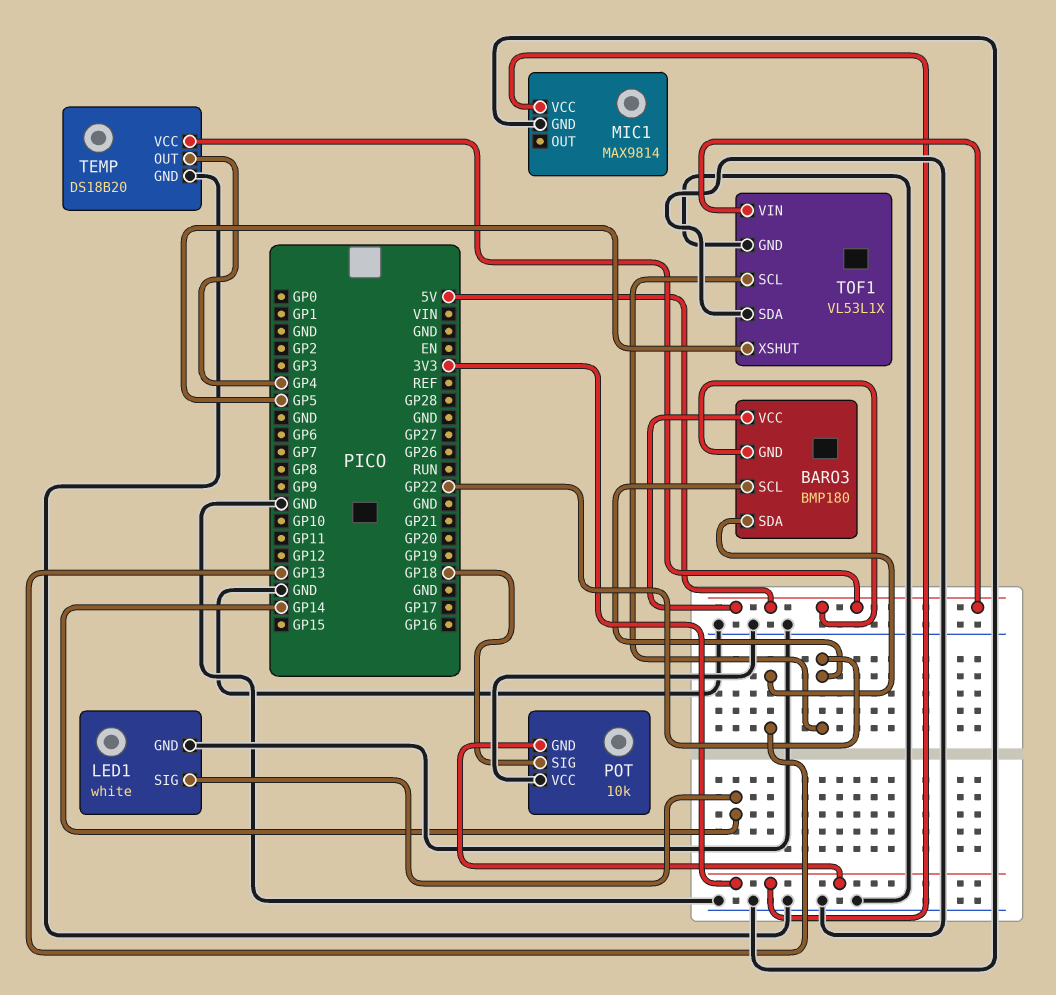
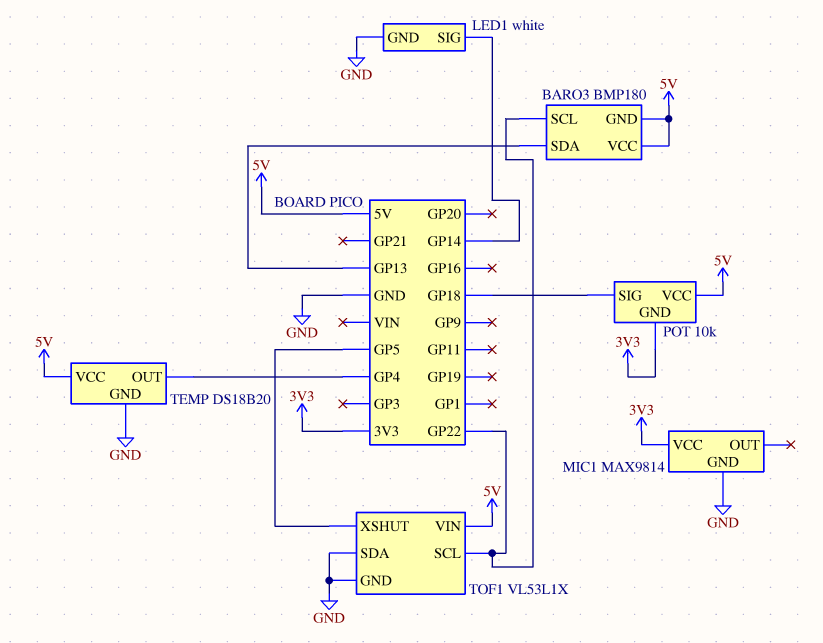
POT pin VCC: GND -> 5V

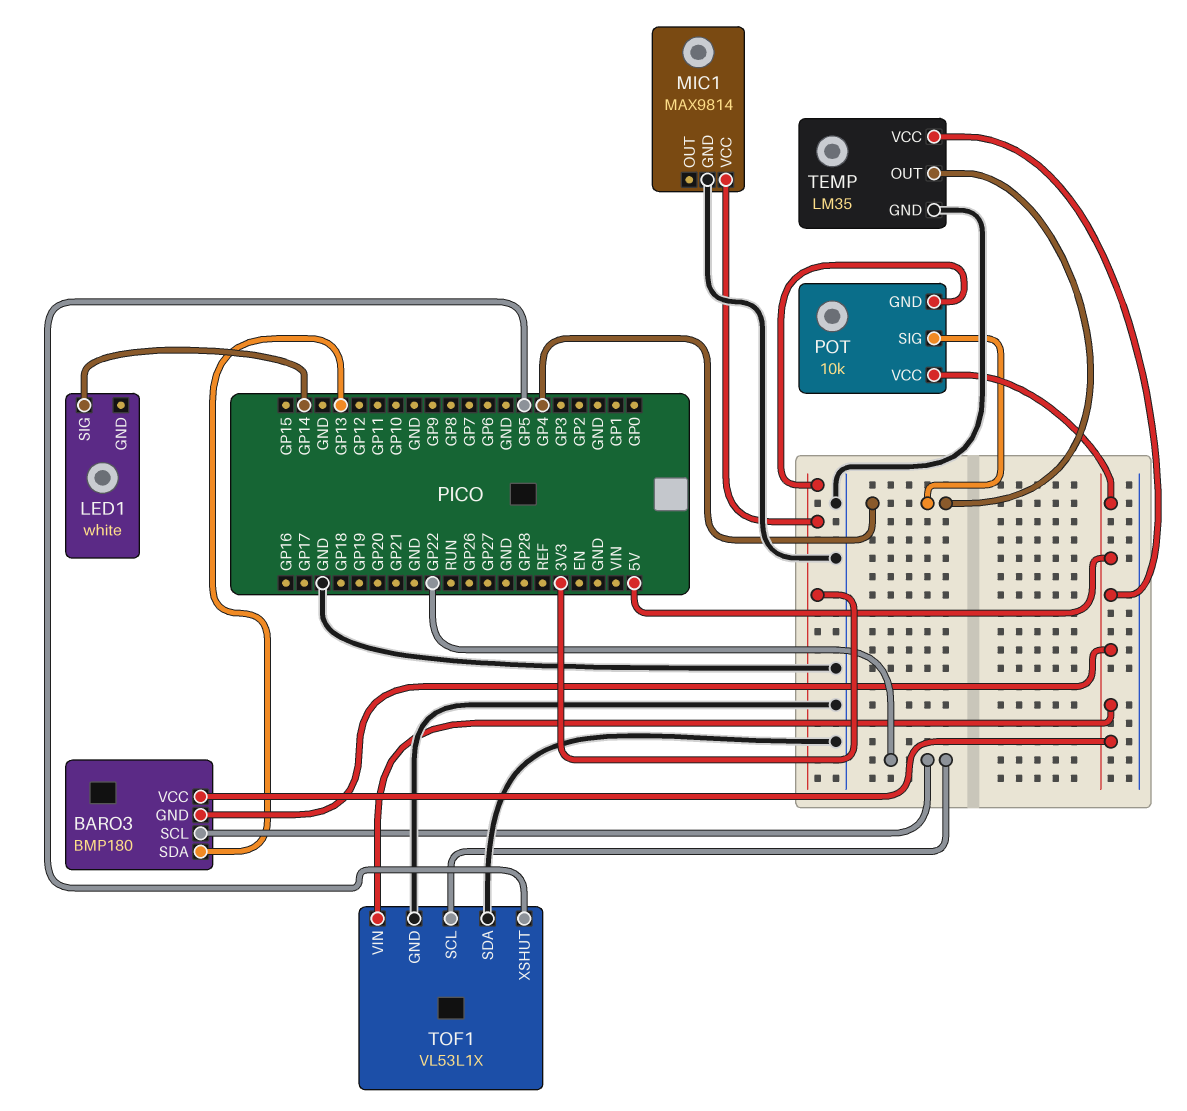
LED1 pin GND: GND -> none
POT pin SIG: GP18 -> GP4
TEMP: DS18B20 -> LM35

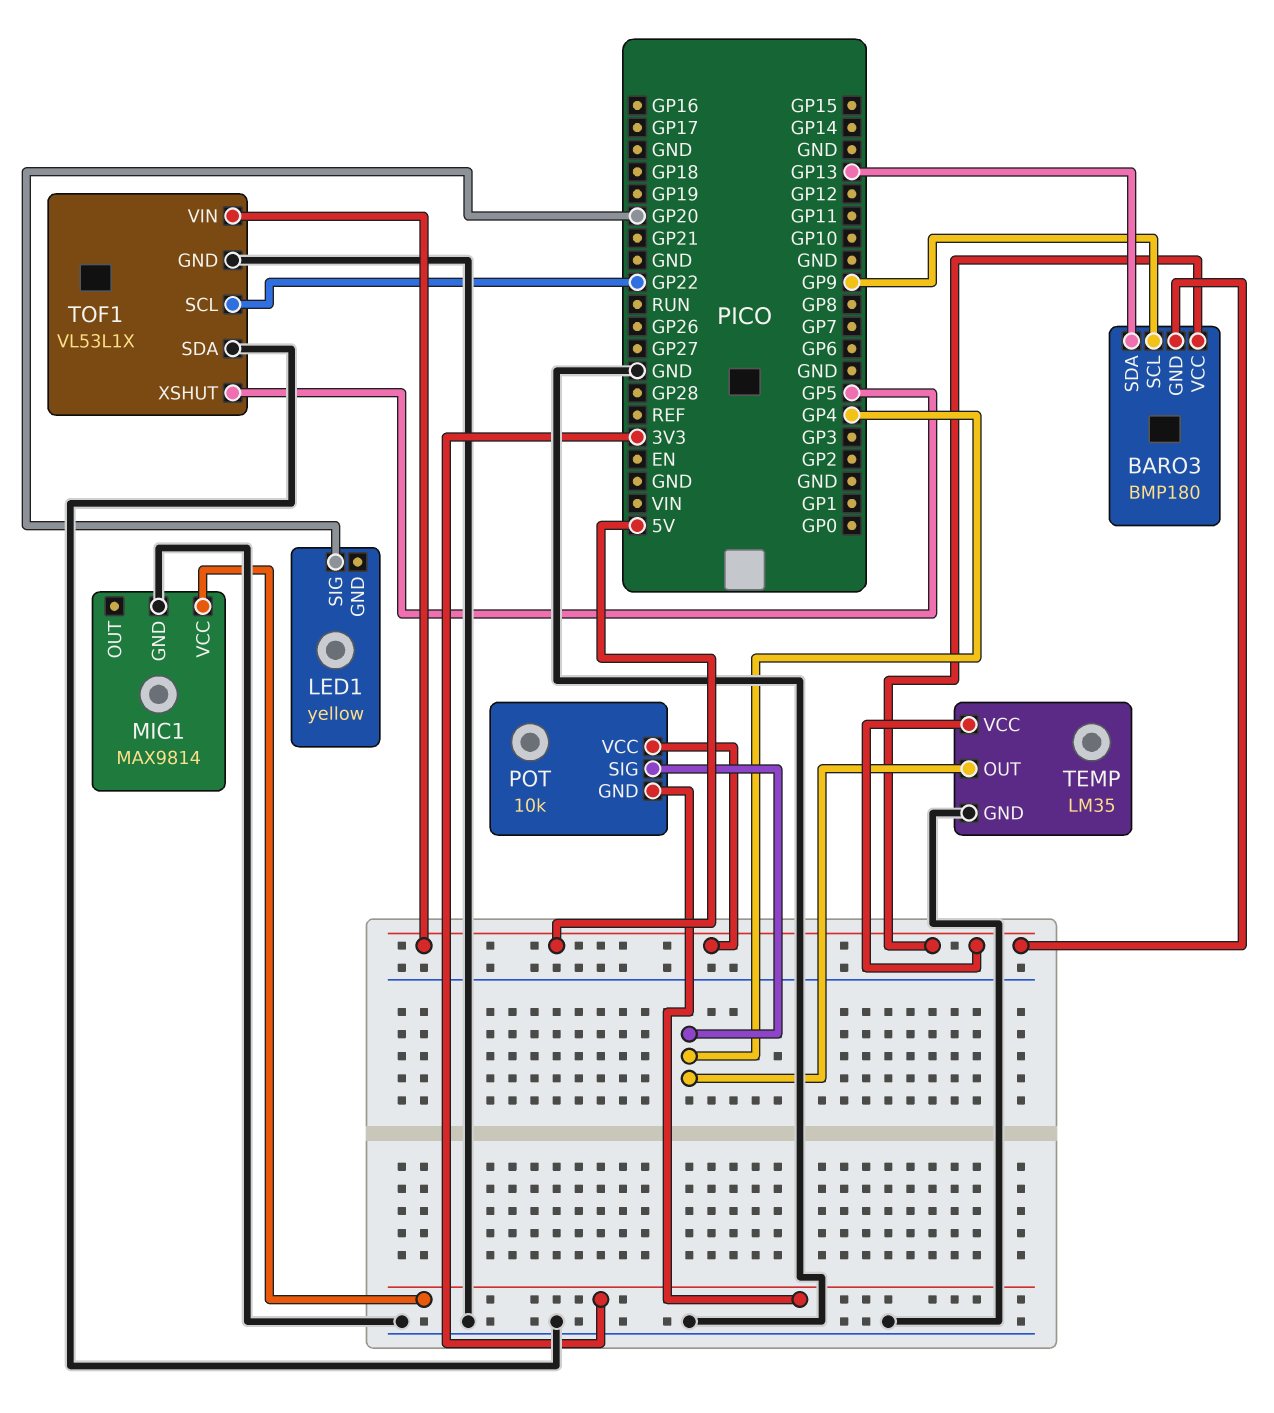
BARO3 pin SCL: GP22 -> GP9
LED1: white -> yellow
LED1 pin SIG: GP14 -> GP20

